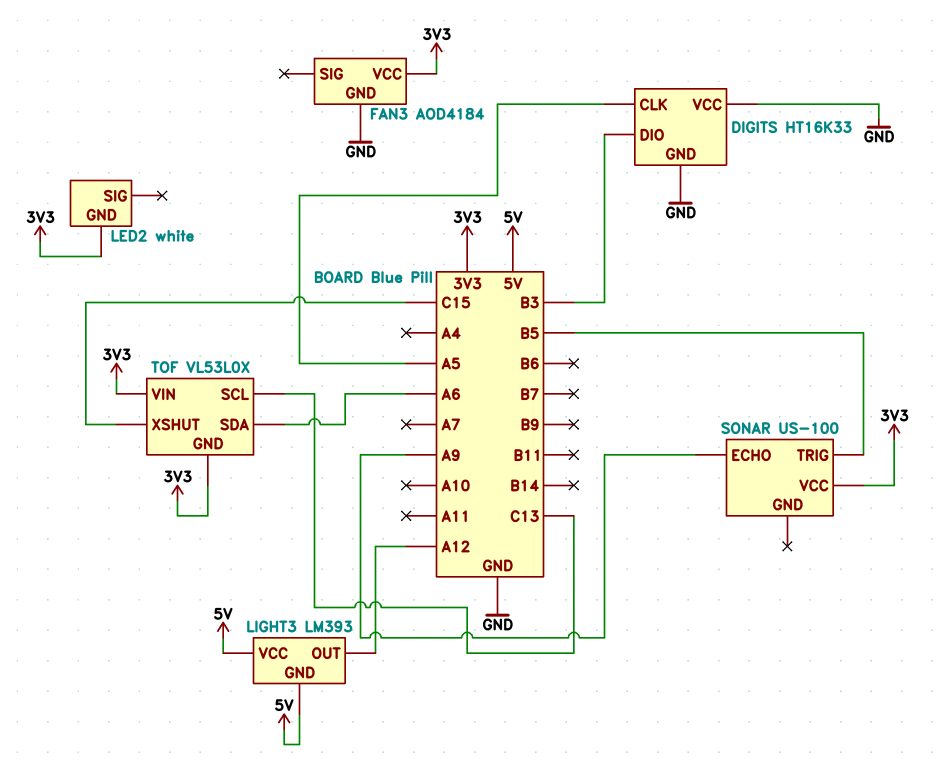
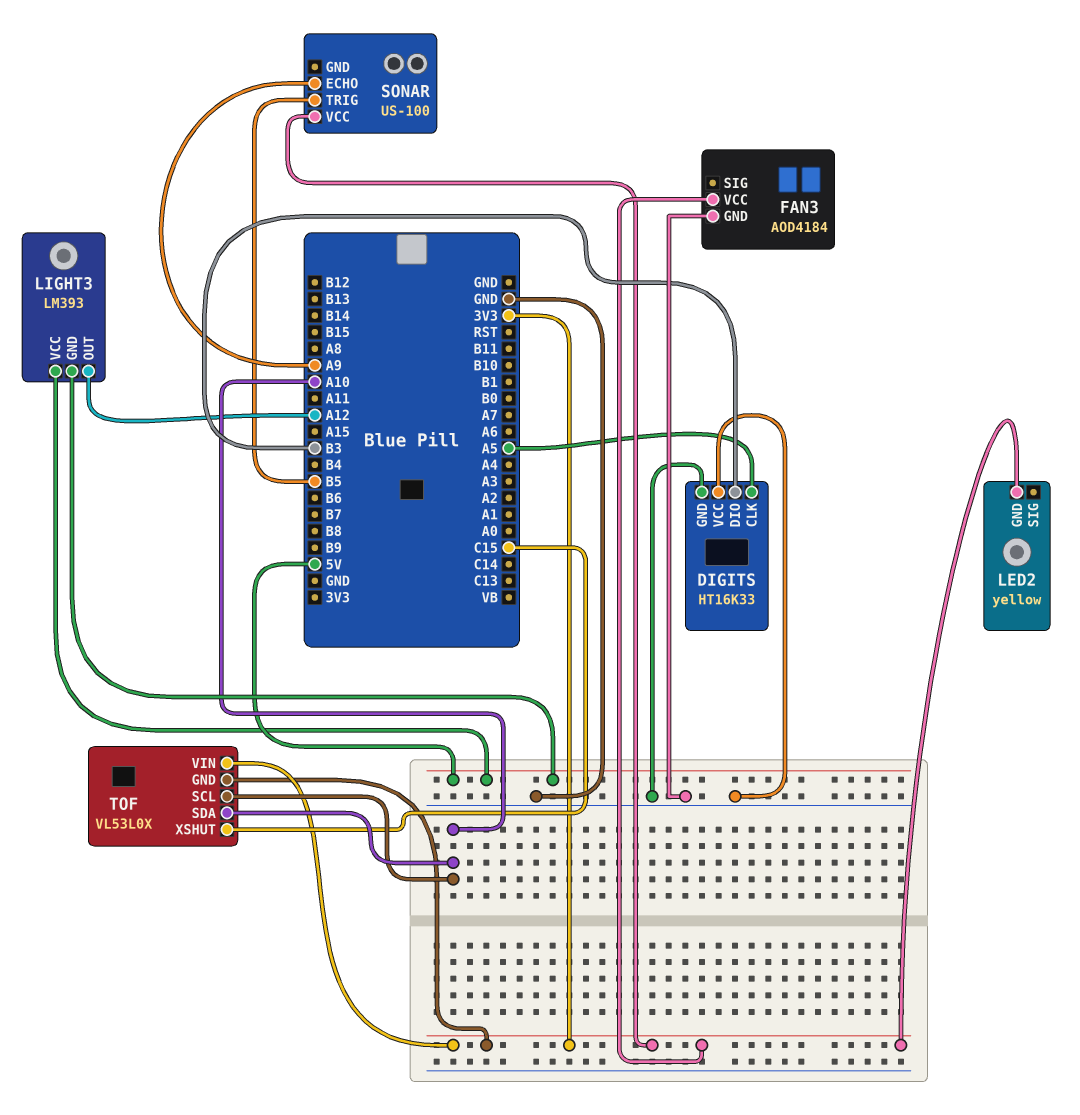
LED2: white -> yellow
TOF pin SCL: C13 -> A10
TOF pin SDA: A6 -> A10

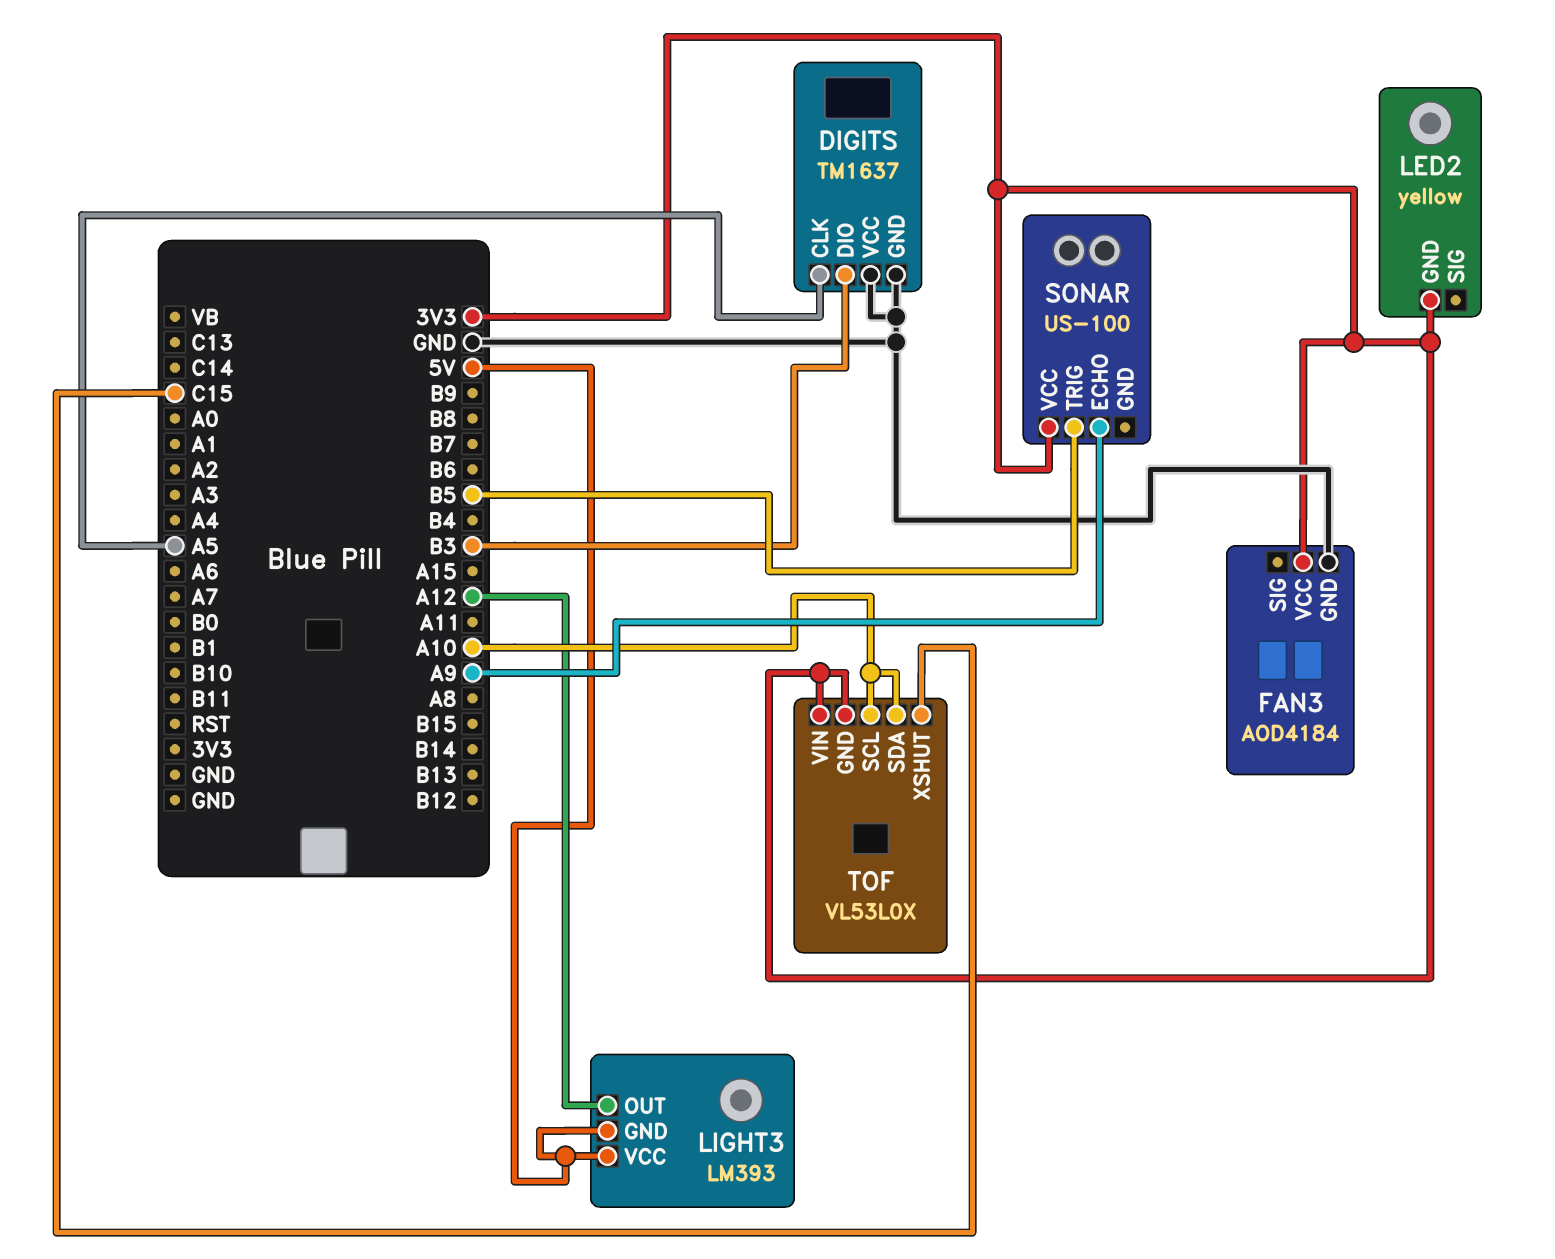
DIGITS: HT16K33 -> TM1637

